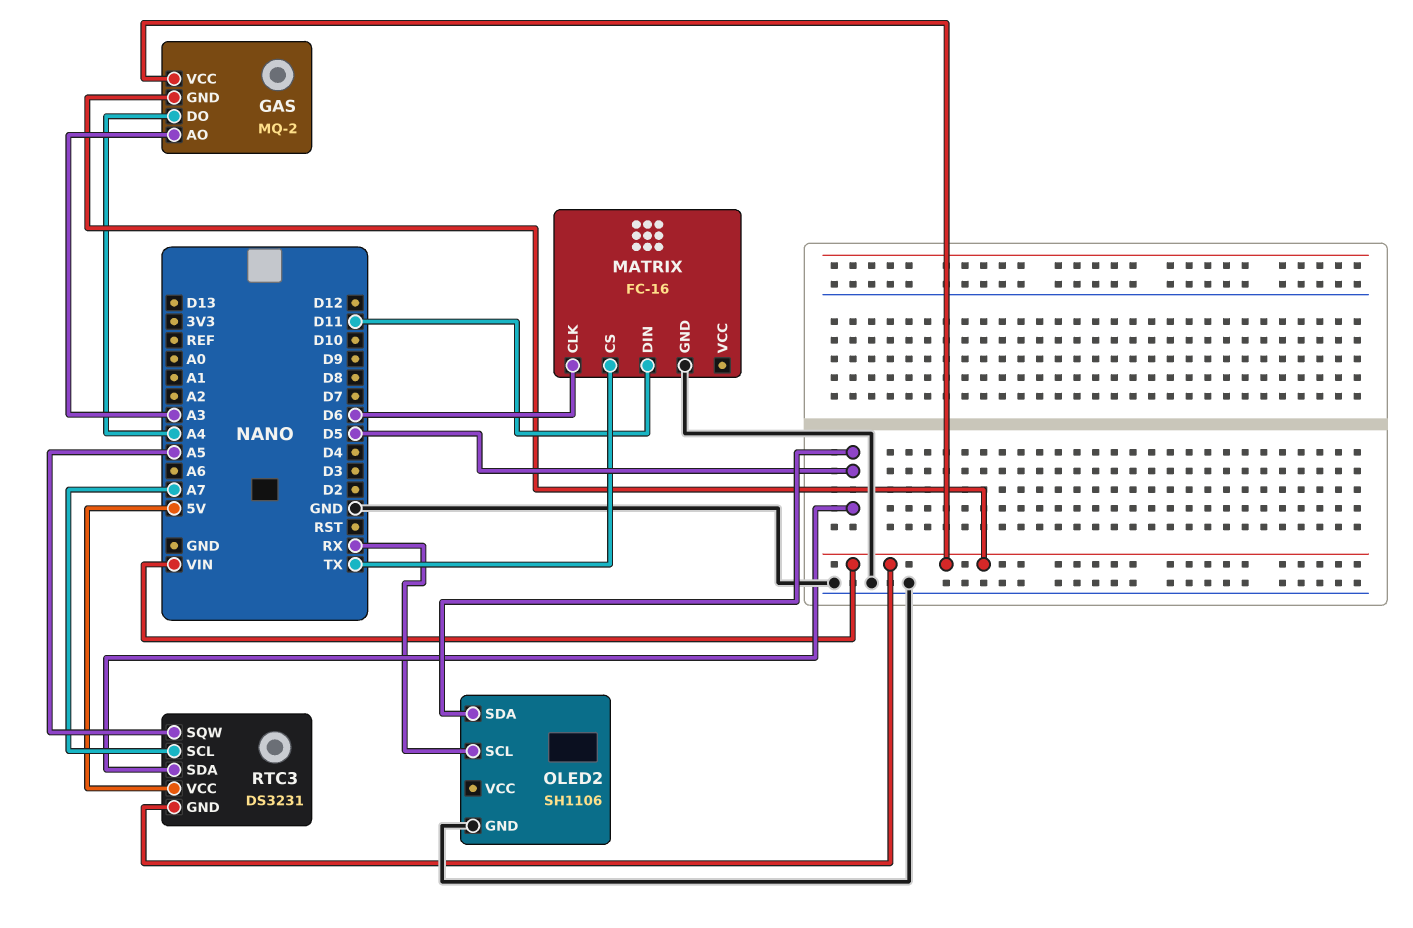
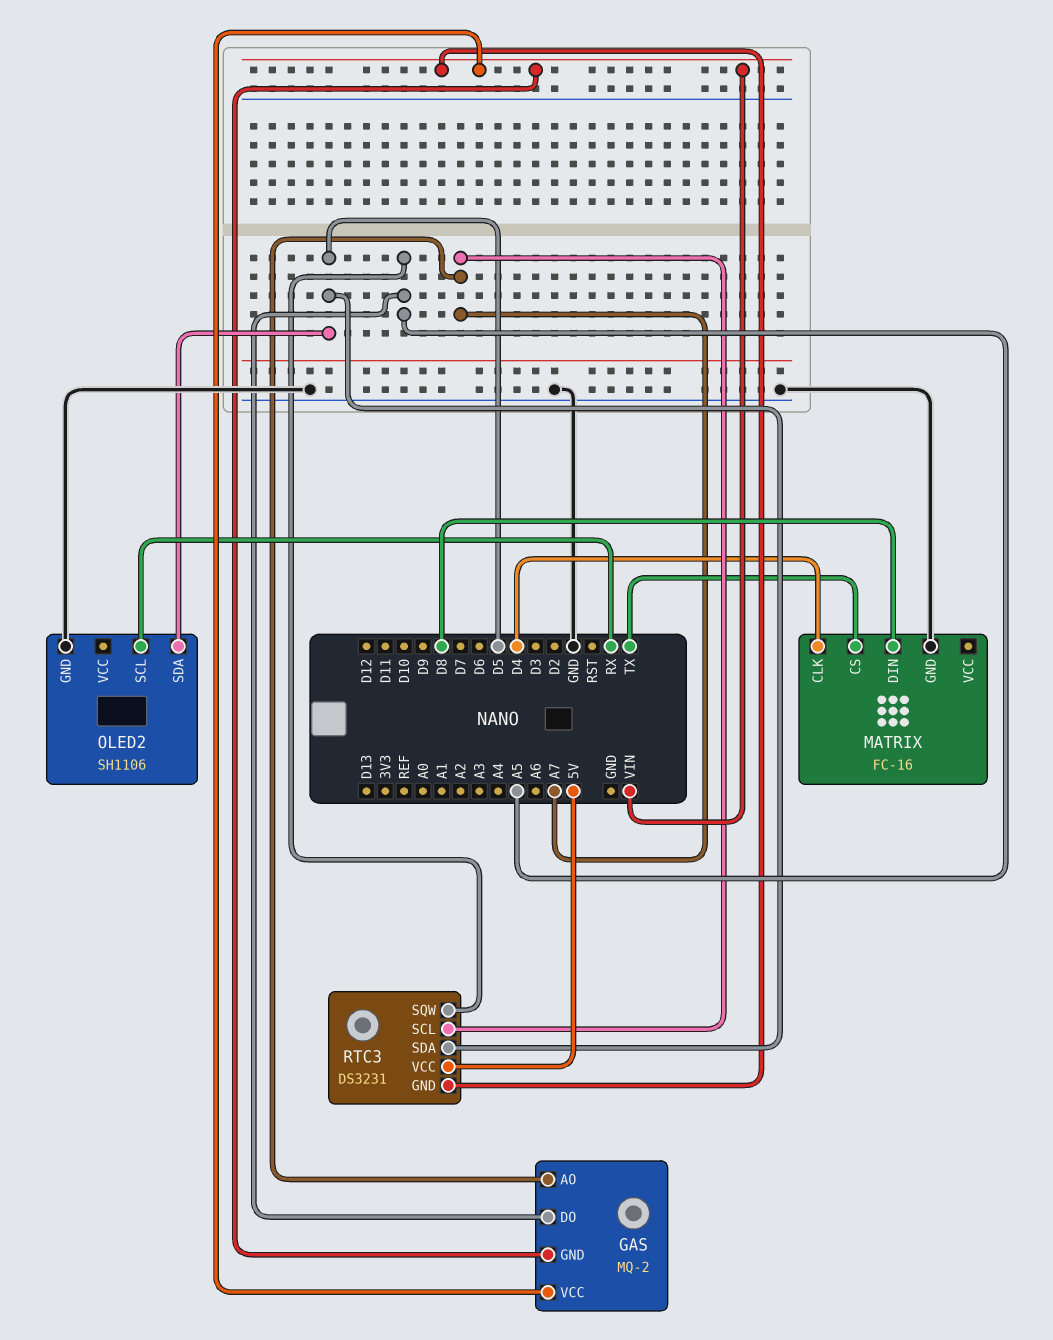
GAS pin AO: A3 -> A7
GAS pin DO: A4 -> A5
MATRIX pin CLK: D6 -> D4
MATRIX pin DIN: D11 -> D8

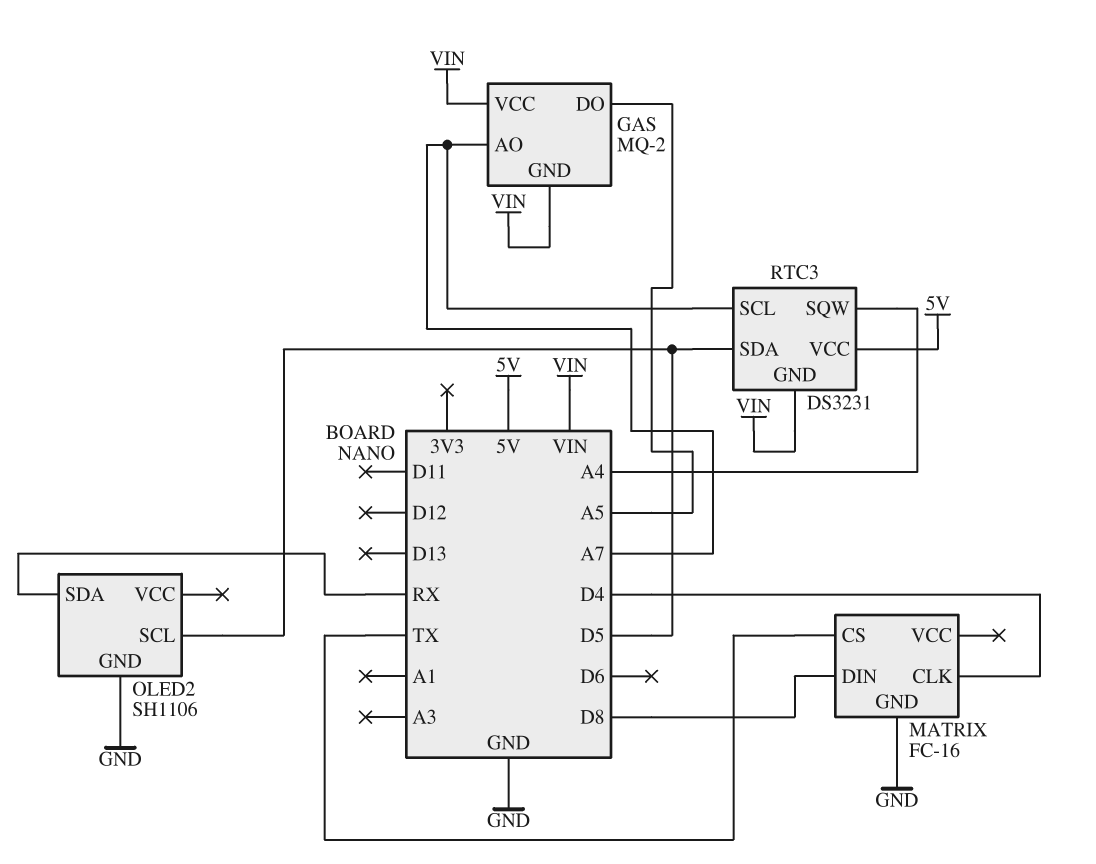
OLED2 pin SCL: RX -> D5
OLED2 pin SDA: D5 -> RX
RTC3 pin SQW: A5 -> A4

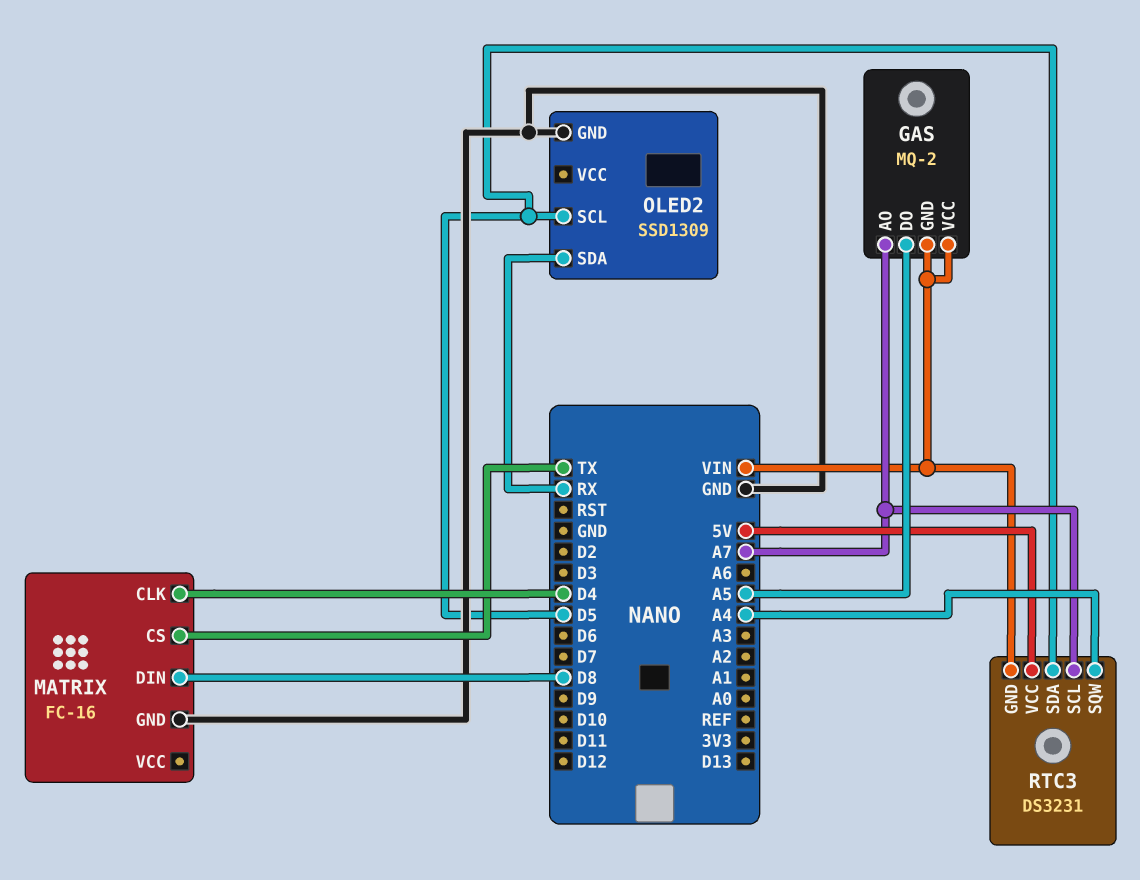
OLED2: SH1106 -> SSD1309

